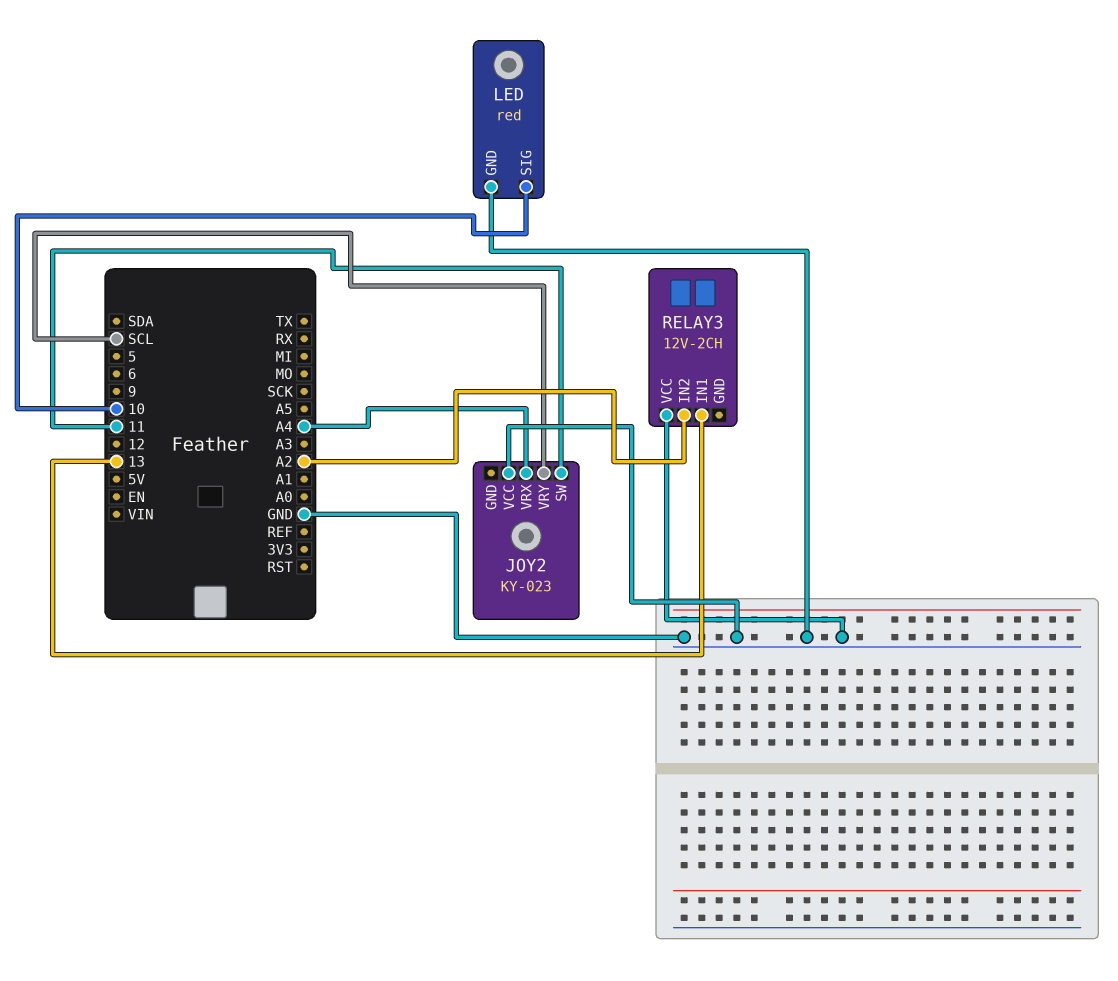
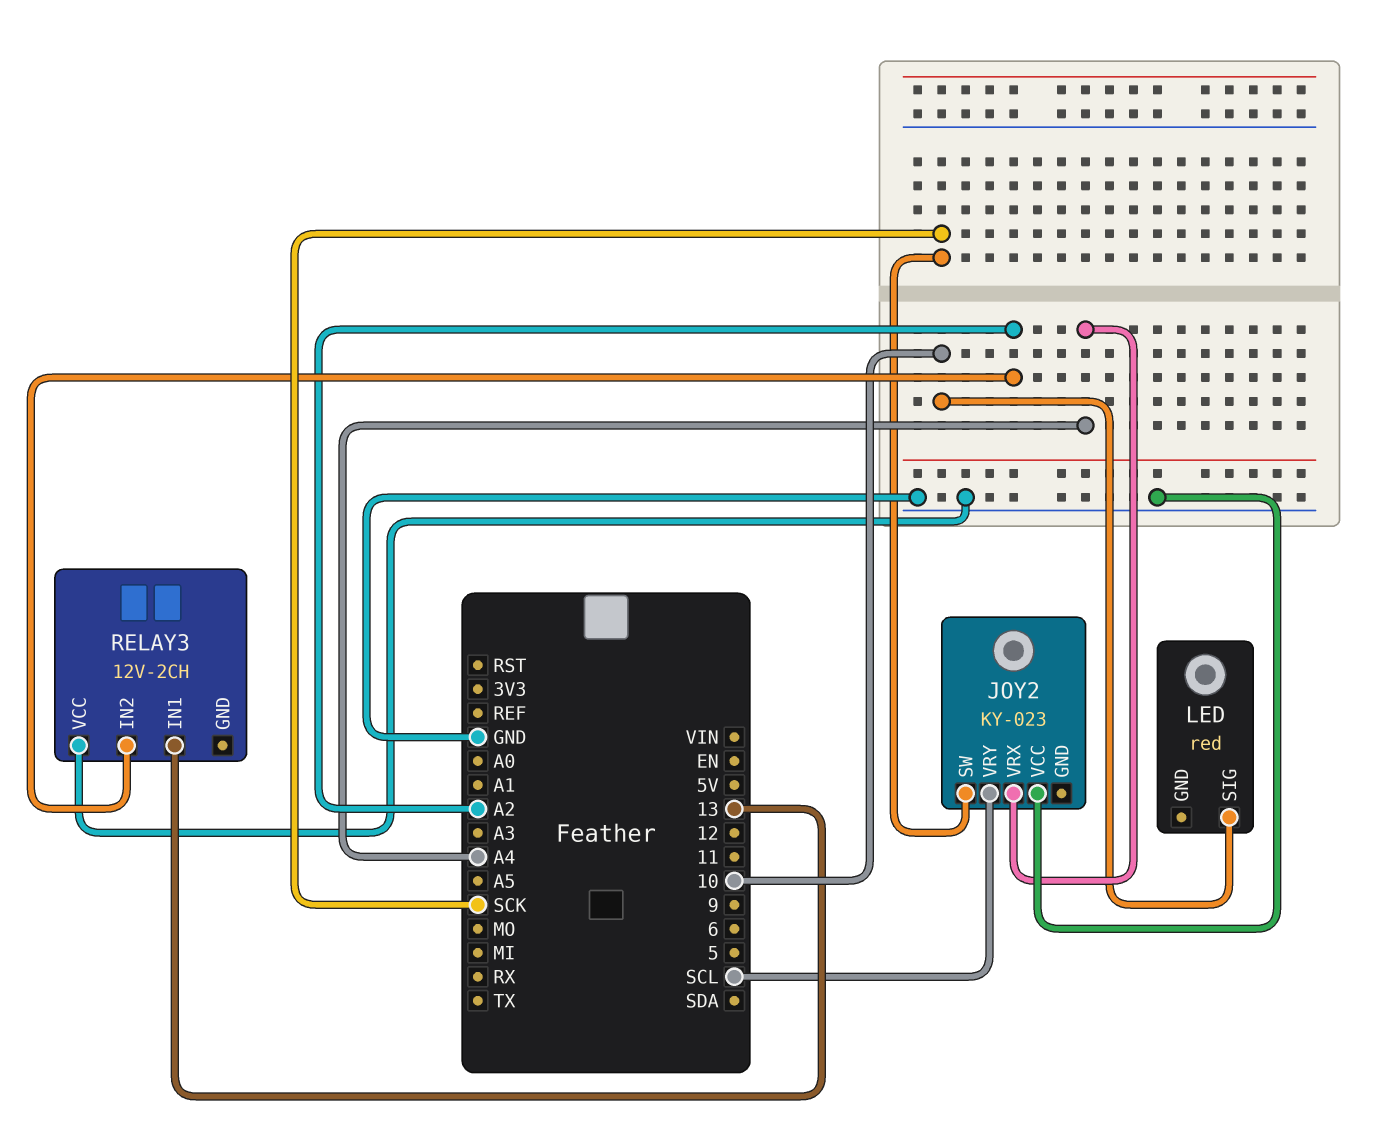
JOY2 pin SW: 11 -> SCK
LED pin GND: GND -> none

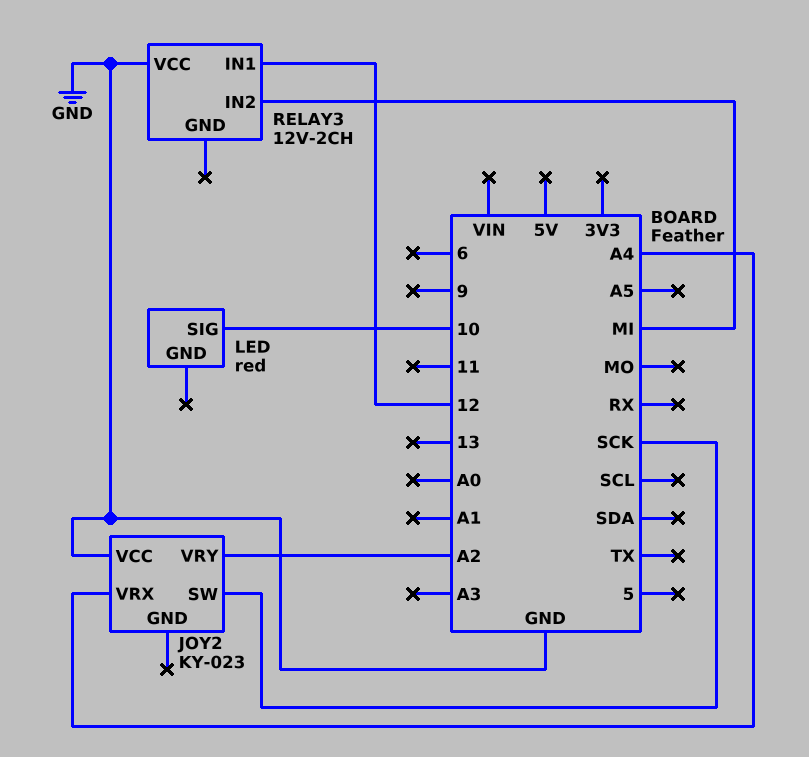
JOY2 pin VRY: SCL -> A2
RELAY3 pin IN1: 13 -> 12
RELAY3 pin IN2: A2 -> MI

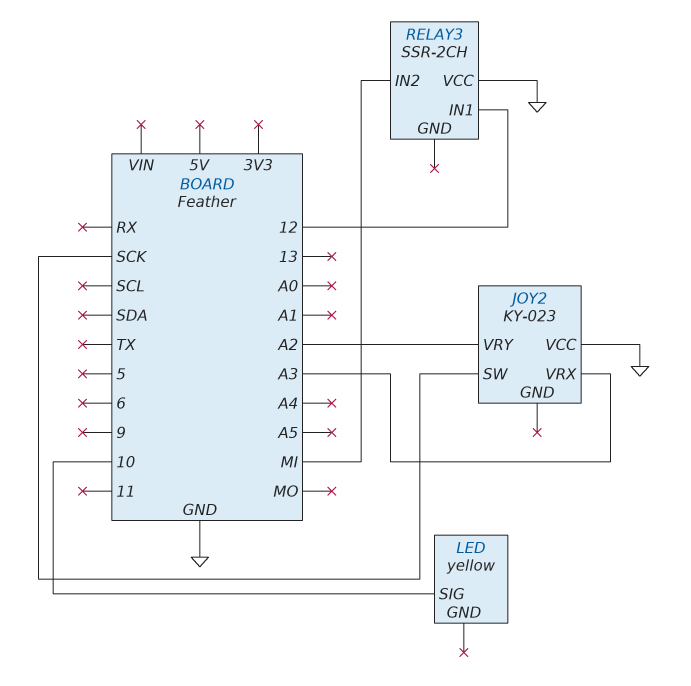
JOY2 pin VRX: A4 -> A3
LED: red -> yellow
RELAY3: 12V-2CH -> SSR-2CH

